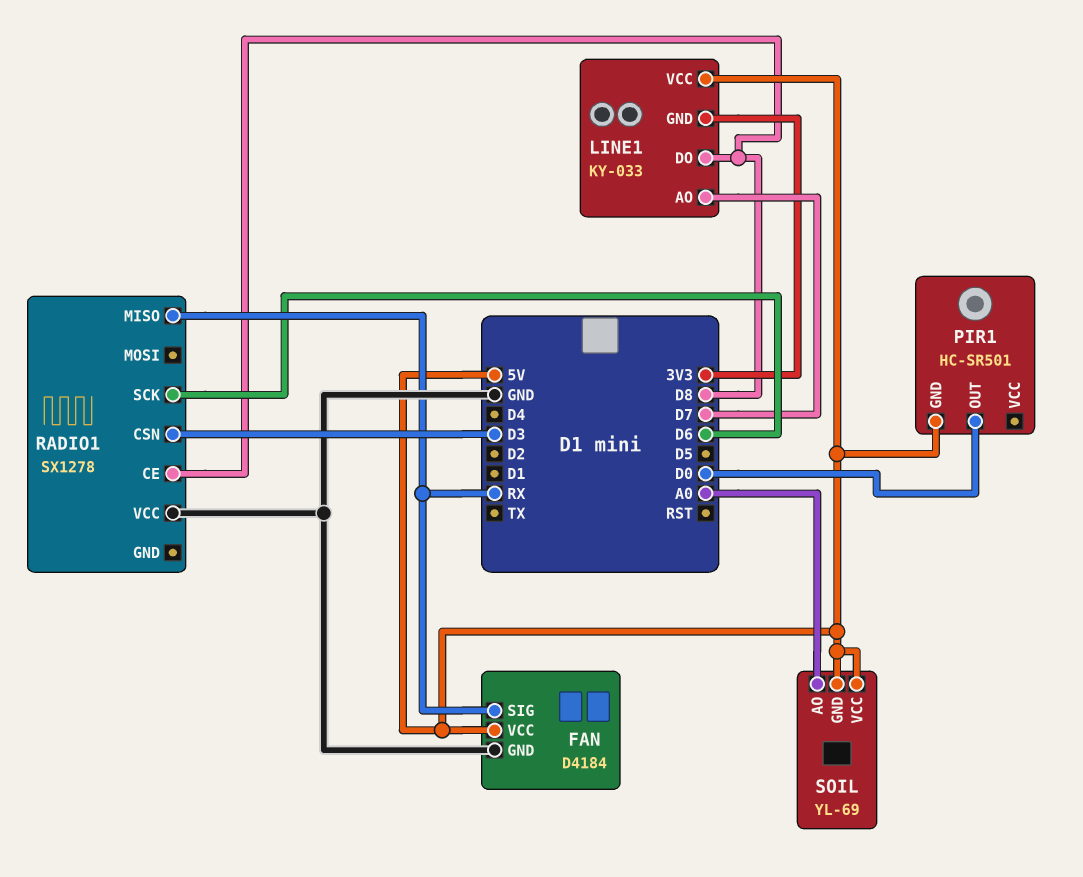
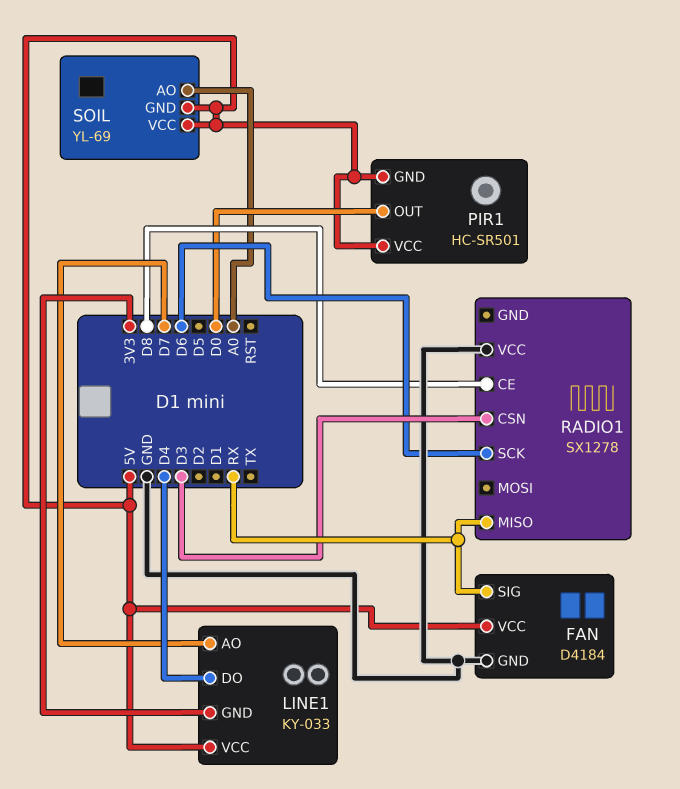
LINE1 pin DO: D8 -> D4
PIR1 pin VCC: none -> 5V

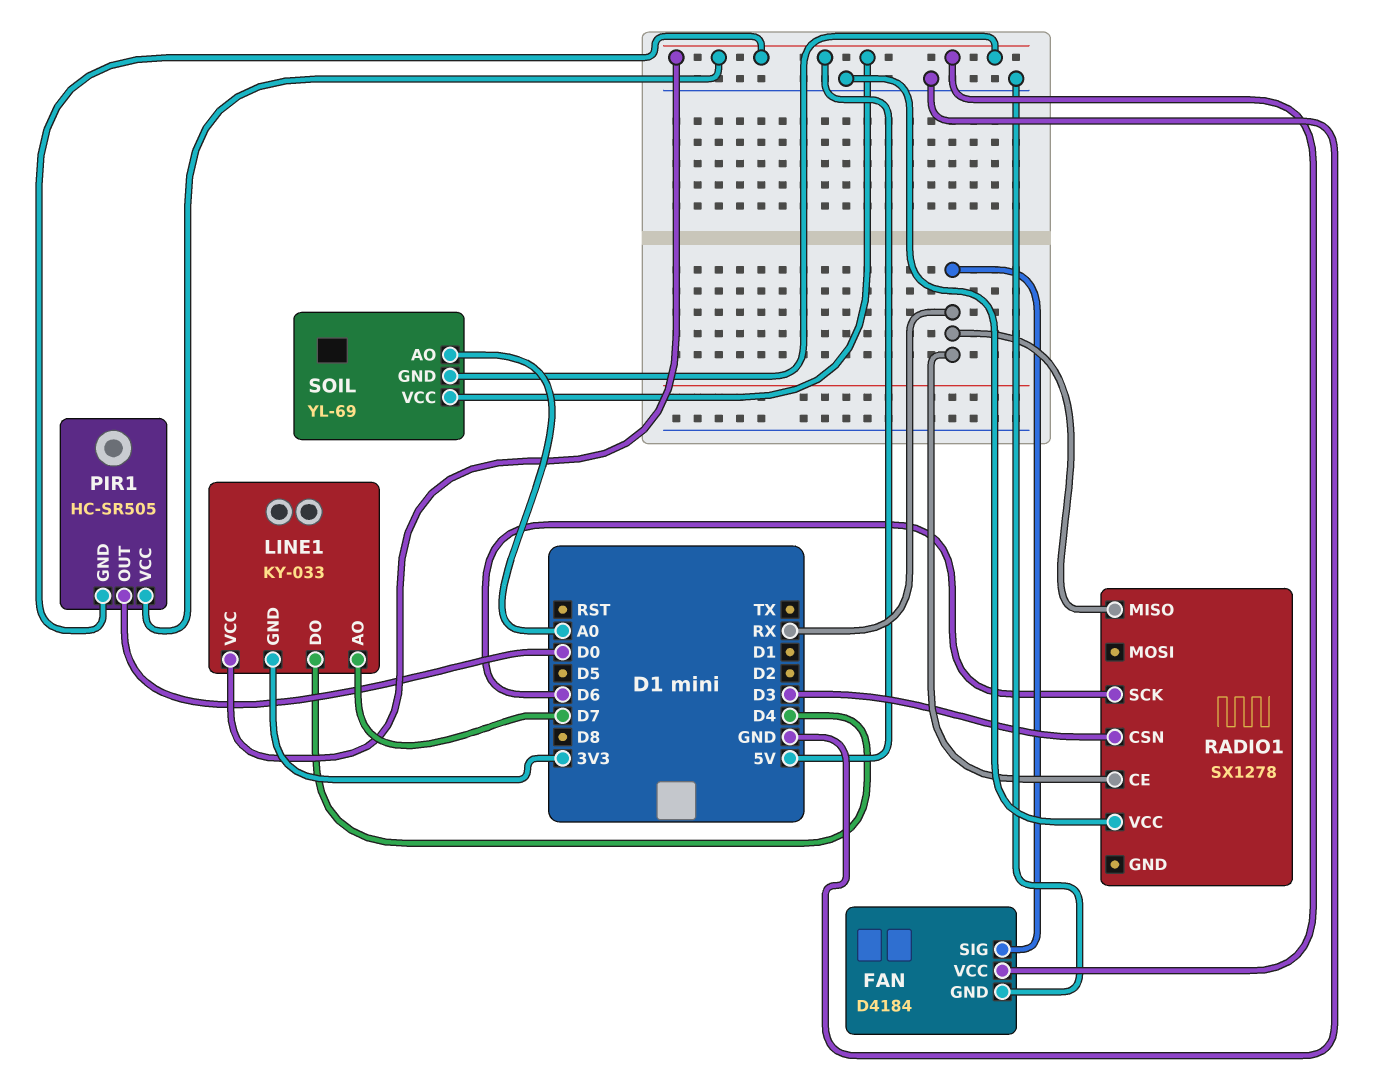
PIR1: HC-SR501 -> HC-SR505
RADIO1 pin CE: D8 -> RX

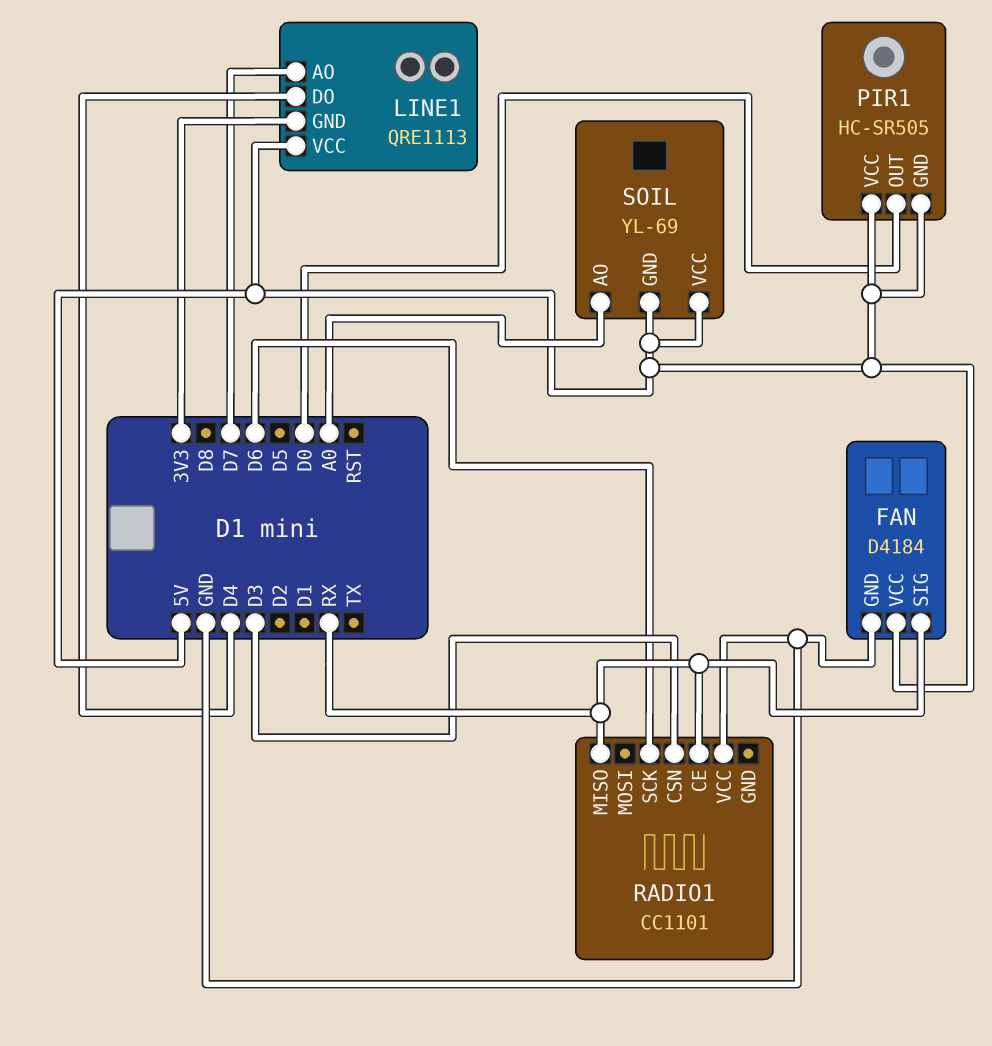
LINE1: KY-033 -> QRE1113
RADIO1: SX1278 -> CC1101

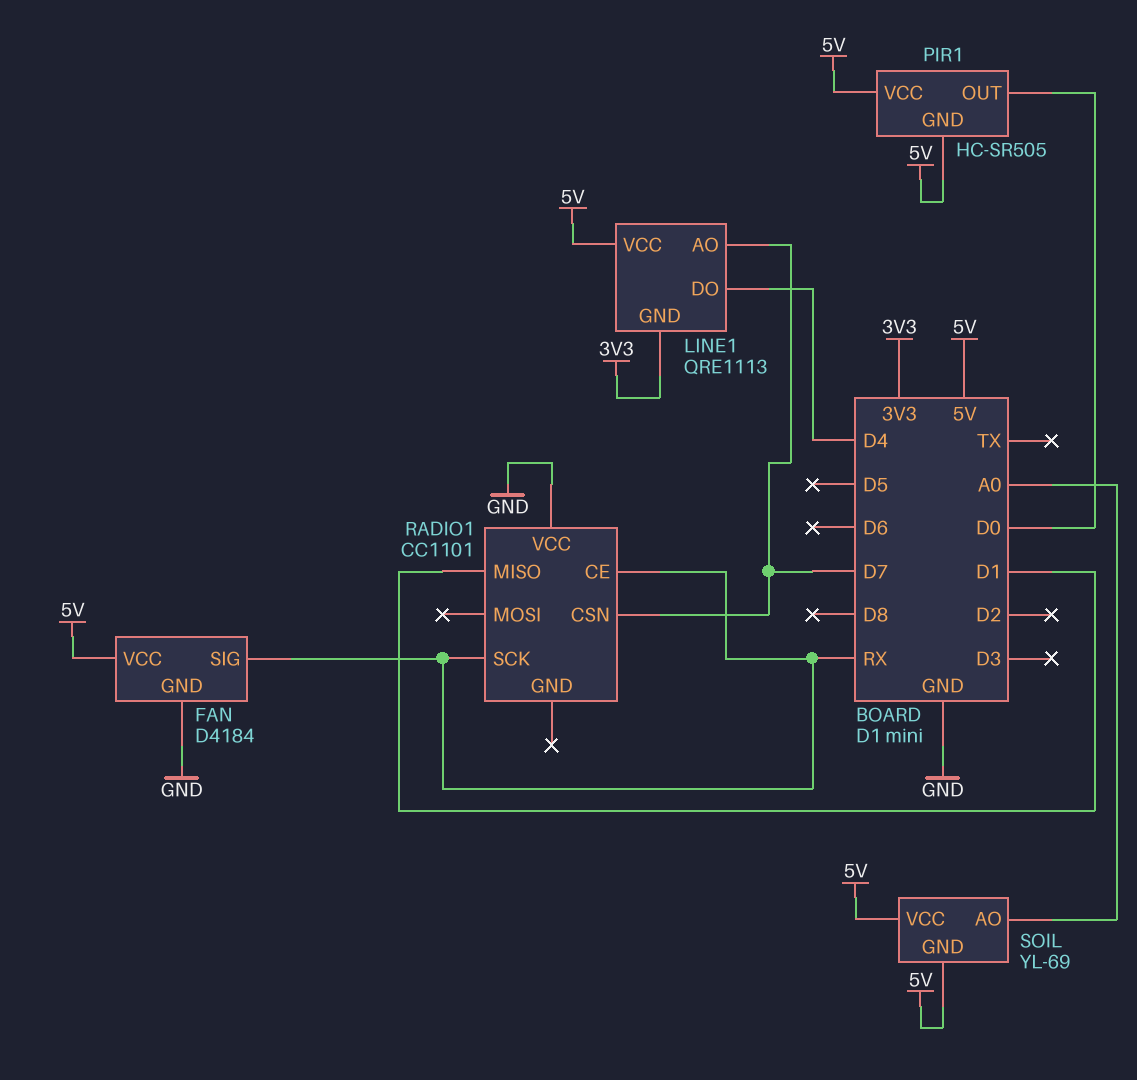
RADIO1 pin CSN: D3 -> D7
RADIO1 pin MISO: RX -> D1
RADIO1 pin SCK: D6 -> RX

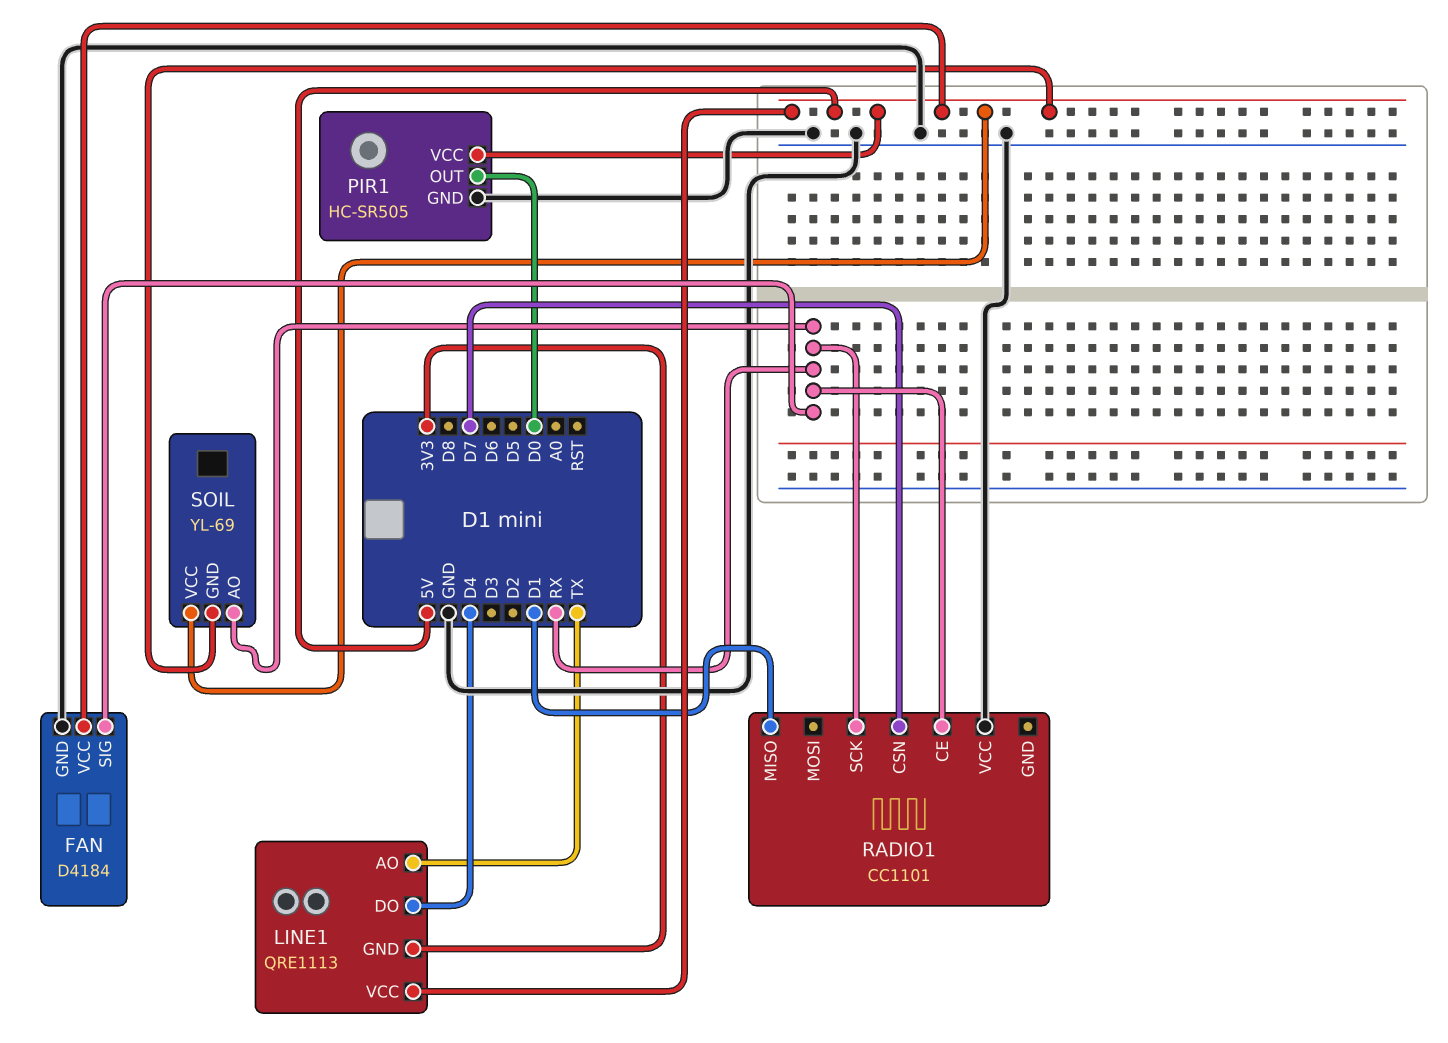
LINE1 pin AO: D7 -> TX
PIR1 pin GND: 5V -> GND
SOIL pin AO: A0 -> RX

